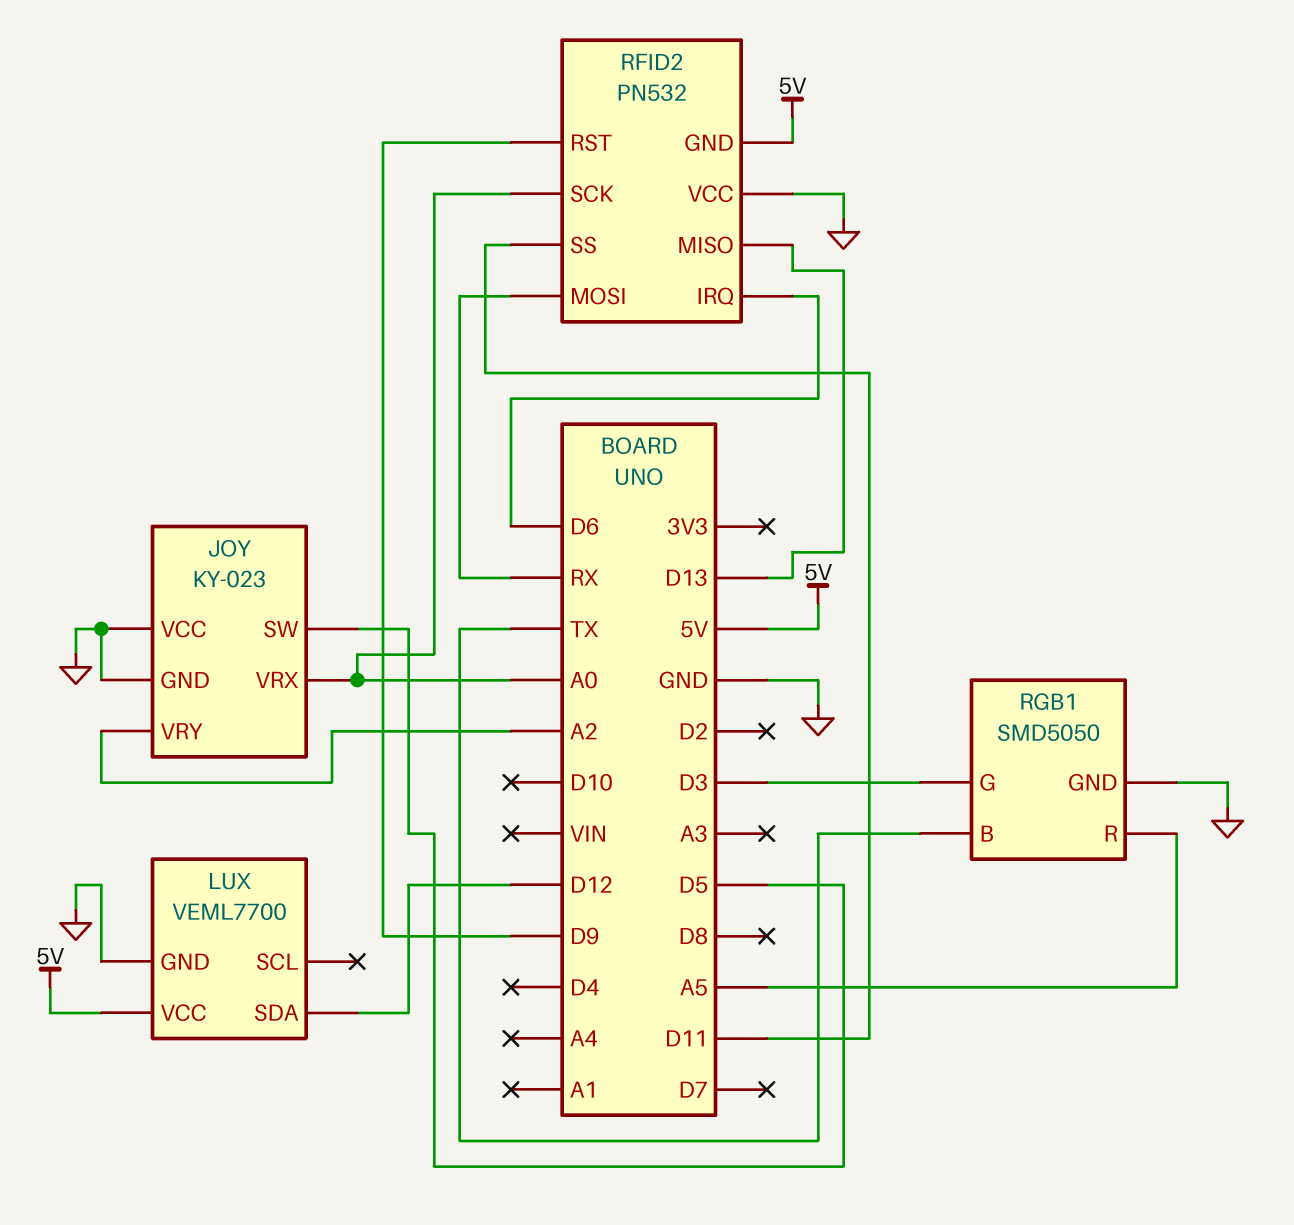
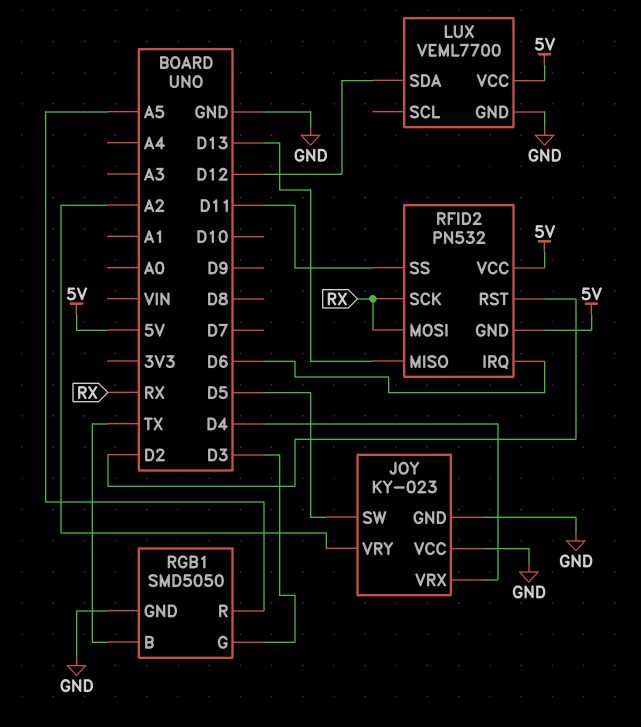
JOY pin VRX: A0 -> D4
RFID2 pin RST: D9 -> D2
RFID2 pin SCK: A0 -> RX
RFID2 pin VCC: GND -> 5V

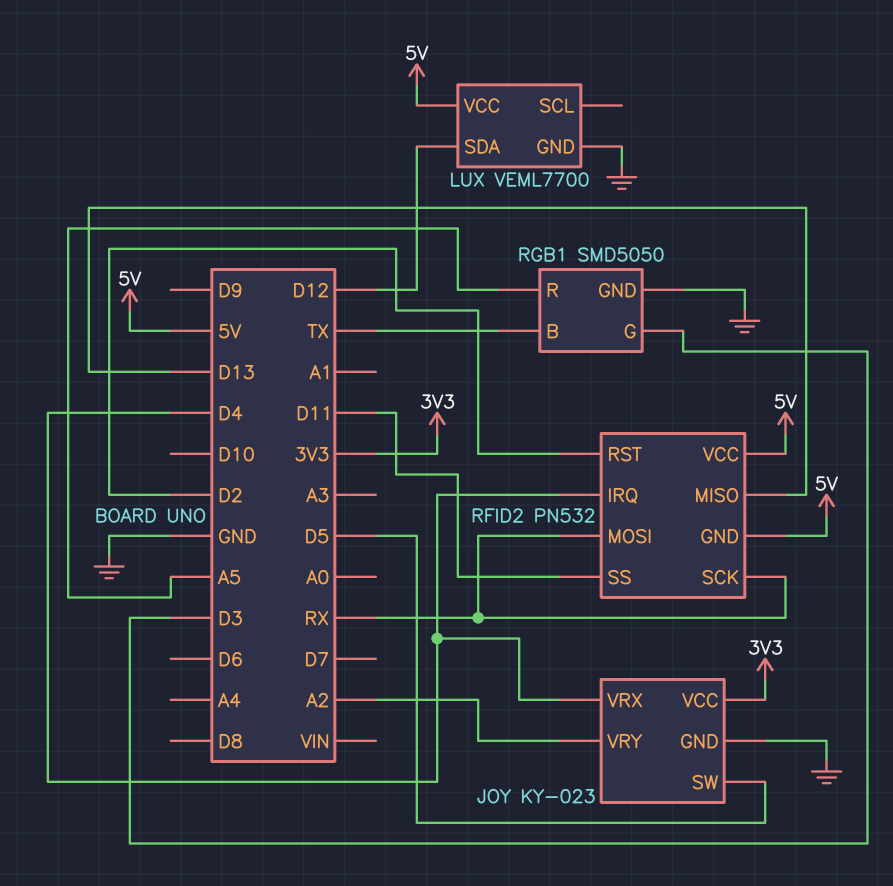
JOY pin VCC: GND -> 3V3
RFID2 pin IRQ: D6 -> D4

